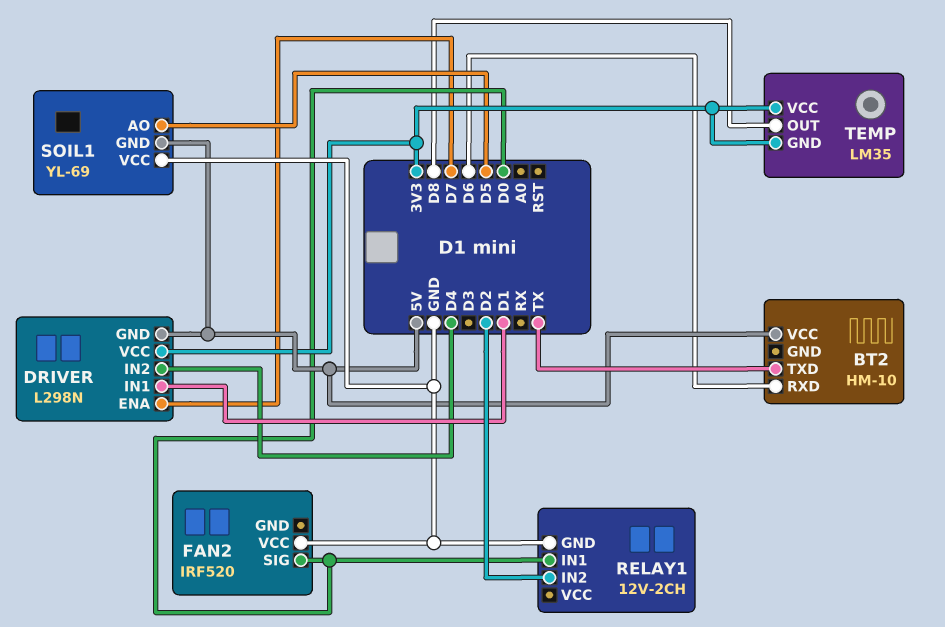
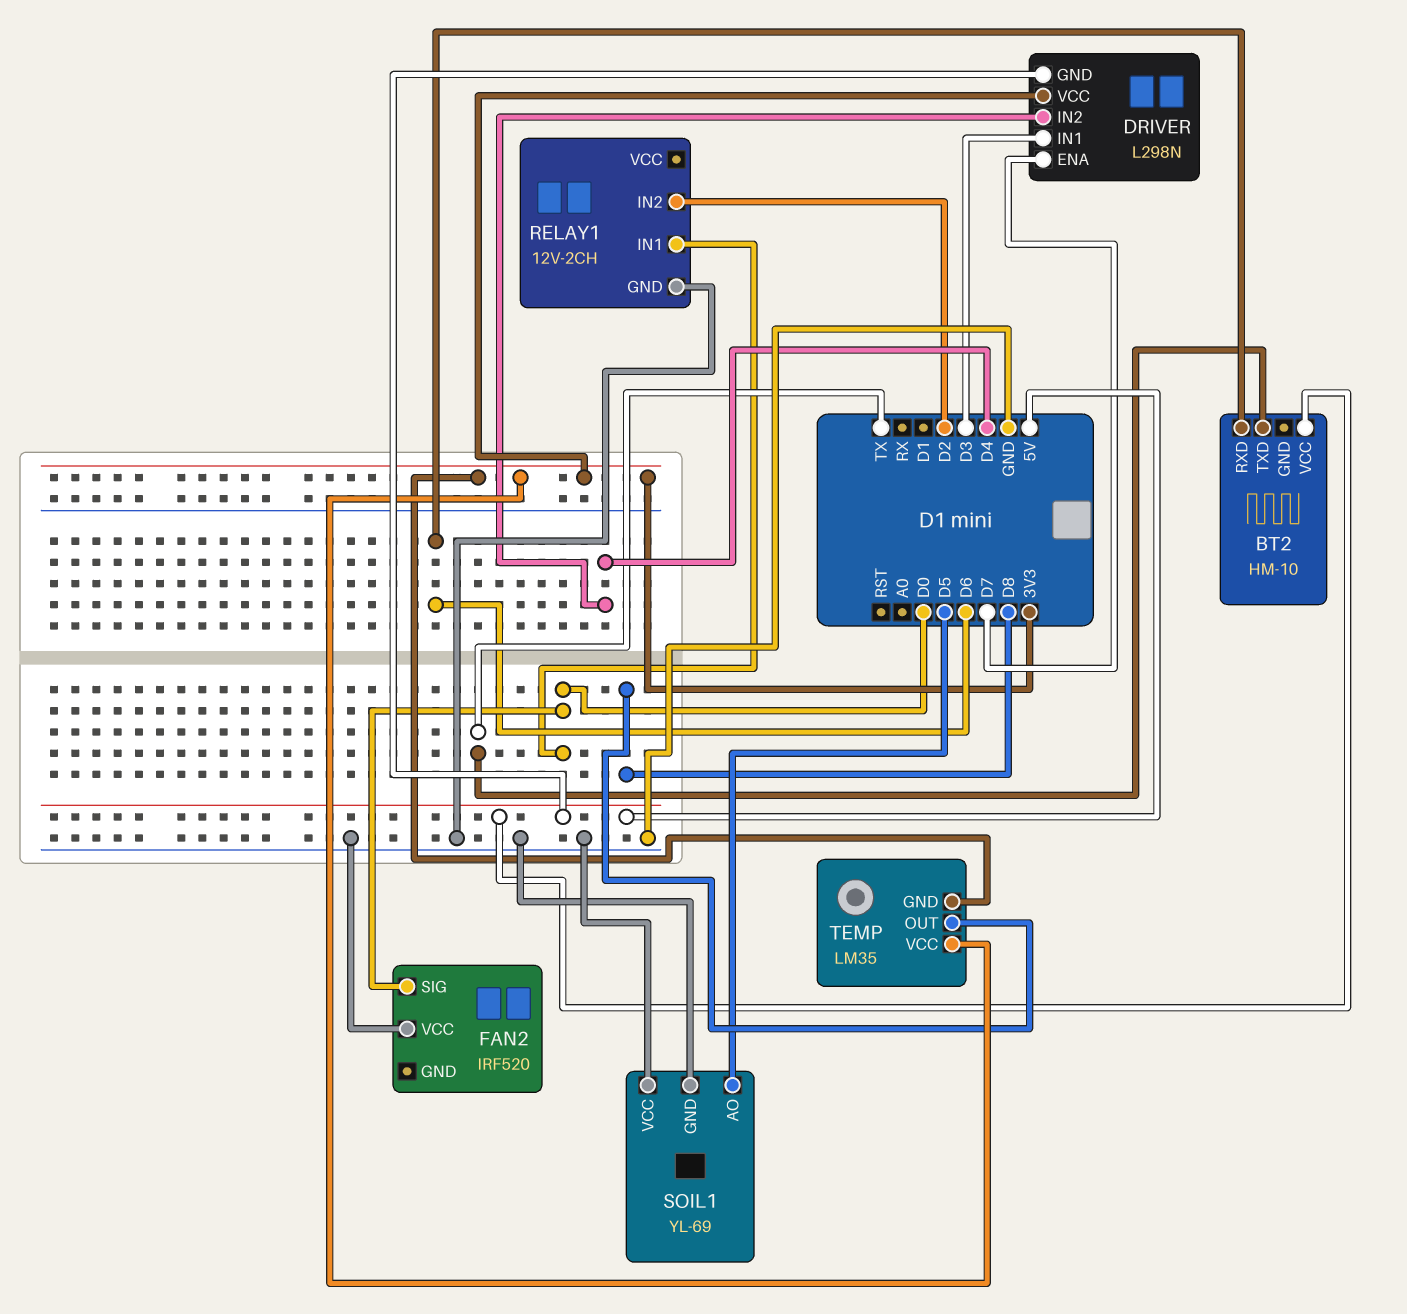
DRIVER pin IN1: D1 -> D3
SOIL1 pin GND: 5V -> GND

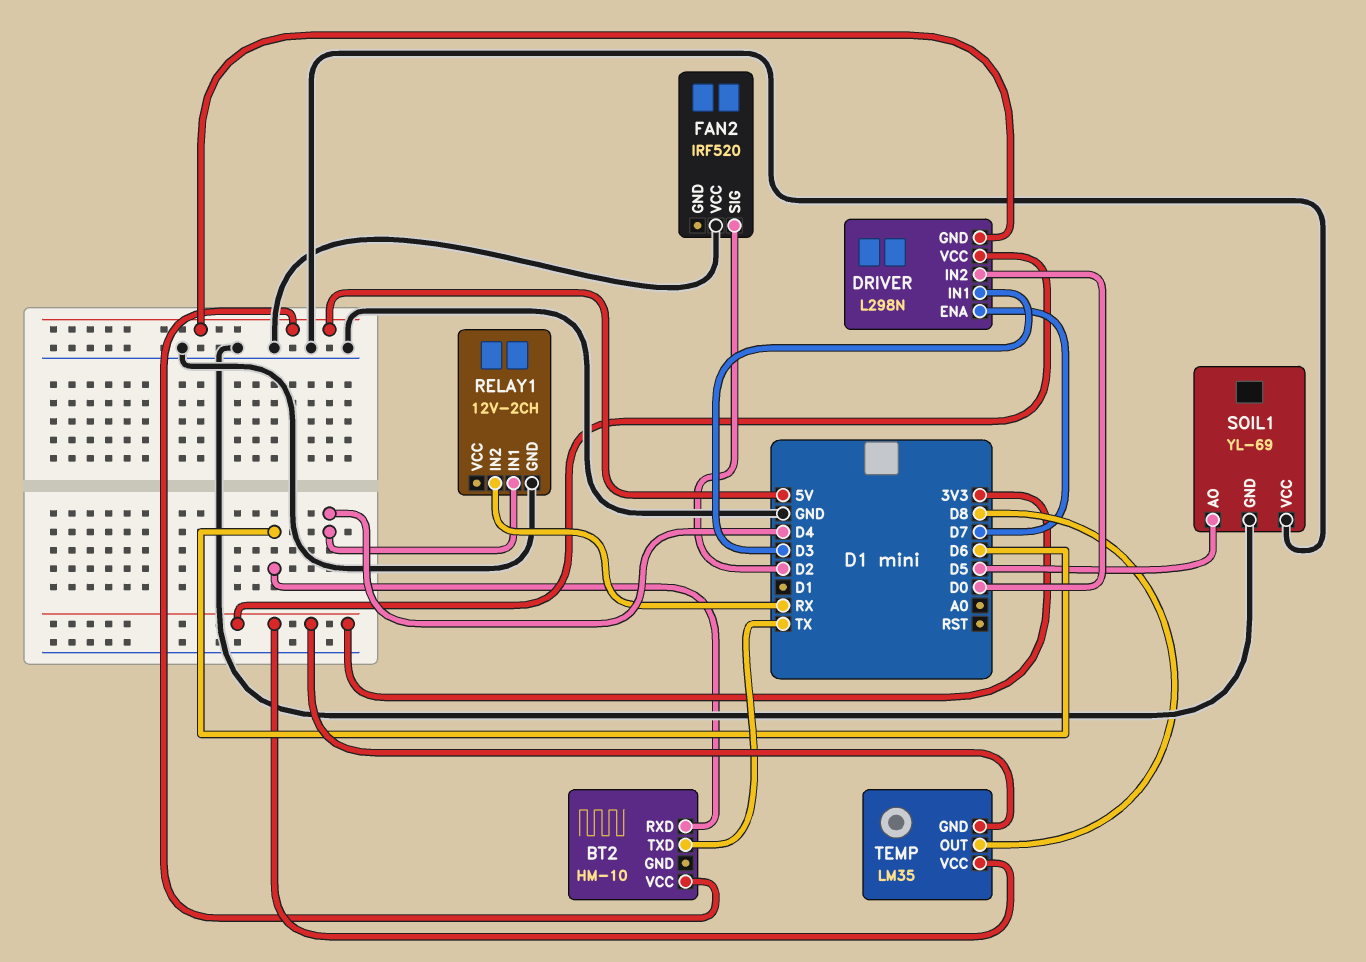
DRIVER pin IN2: D4 -> D0
FAN2 pin SIG: D0 -> D2
RELAY1 pin IN1: D0 -> D4
RELAY1 pin IN2: D2 -> RX

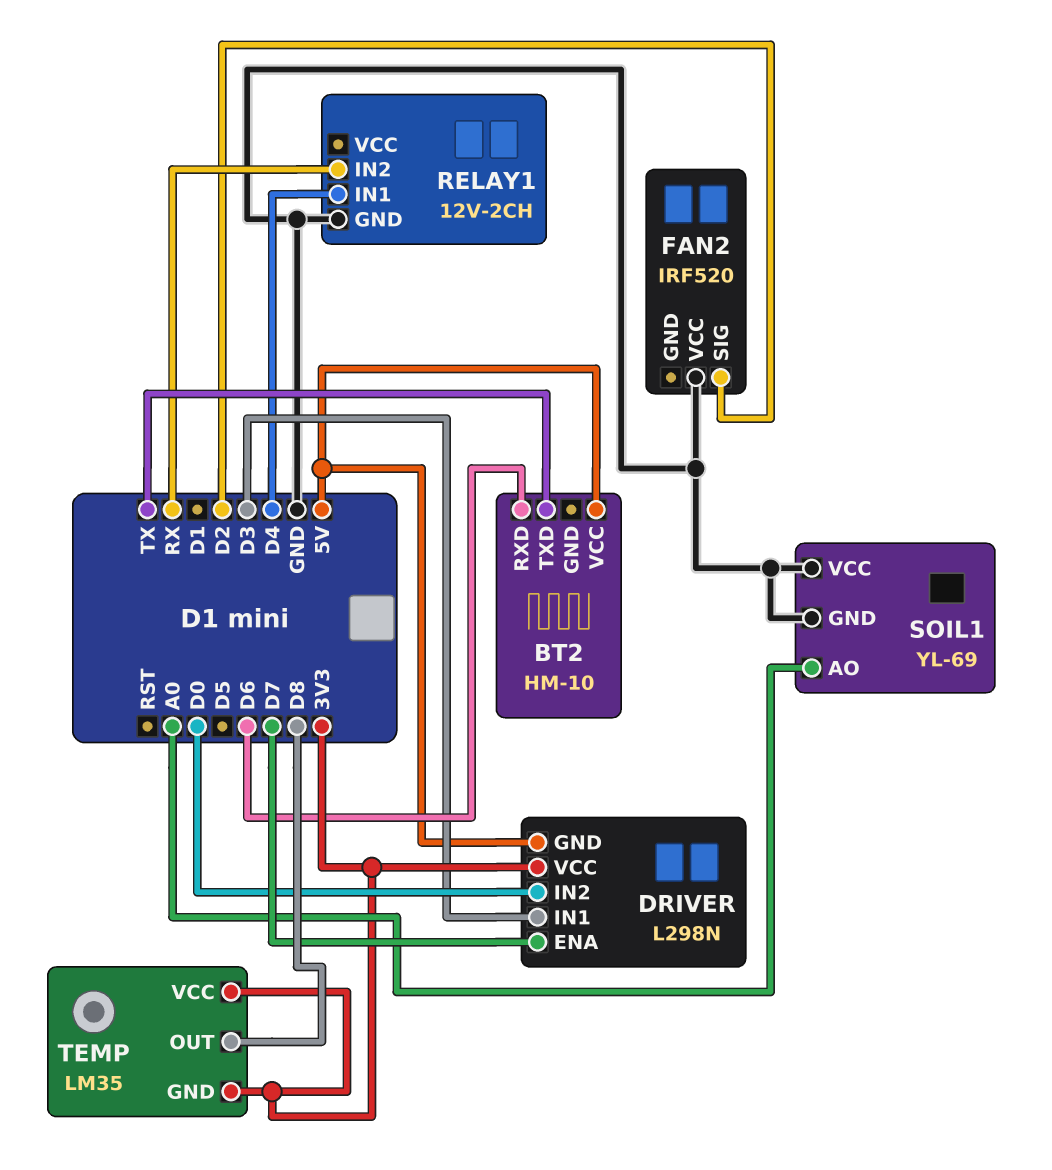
SOIL1 pin AO: D5 -> A0

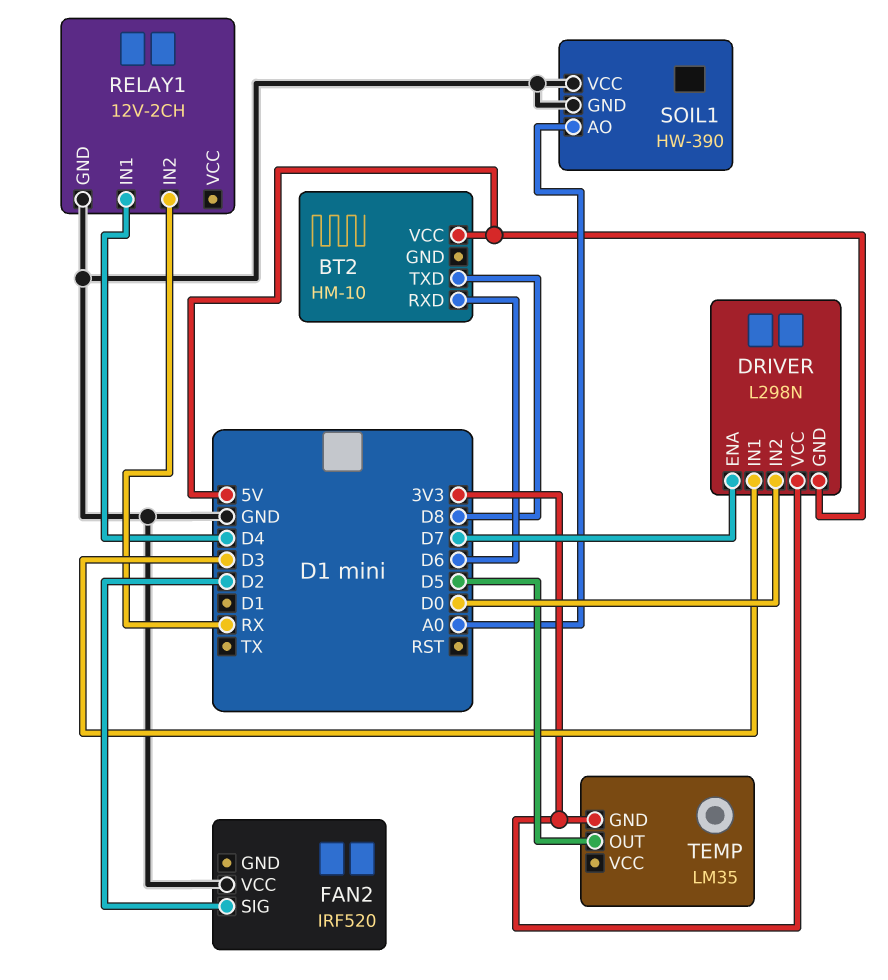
BT2 pin TXD: TX -> D8
SOIL1: YL-69 -> HW-390
TEMP pin OUT: D8 -> D5
TEMP pin VCC: 3V3 -> none

